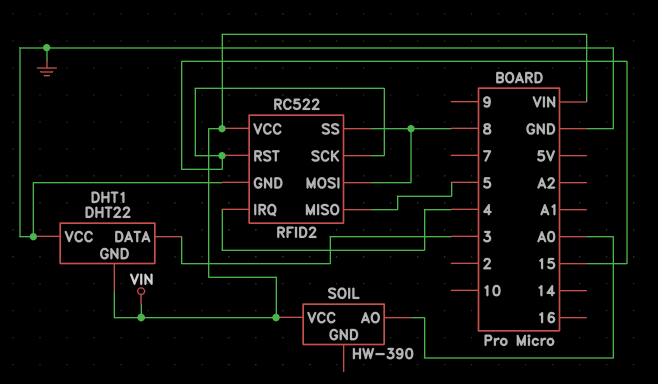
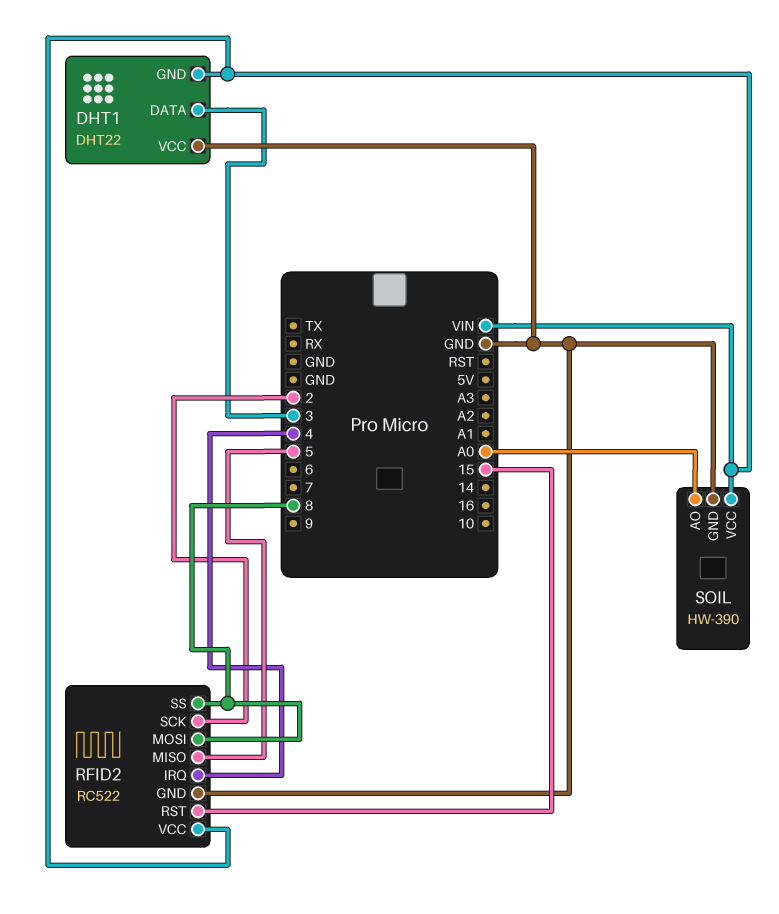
RFID2 pin SCK: 15 -> 2
SOIL pin GND: none -> GND

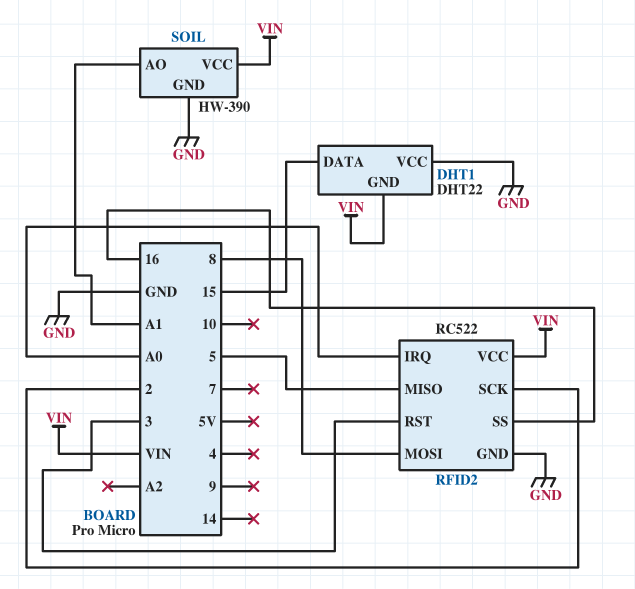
DHT1 pin DATA: 3 -> 15
RFID2 pin IRQ: 4 -> A0
RFID2 pin RST: 15 -> 3
RFID2 pin SS: 8 -> 16
SOIL pin AO: A0 -> A1

